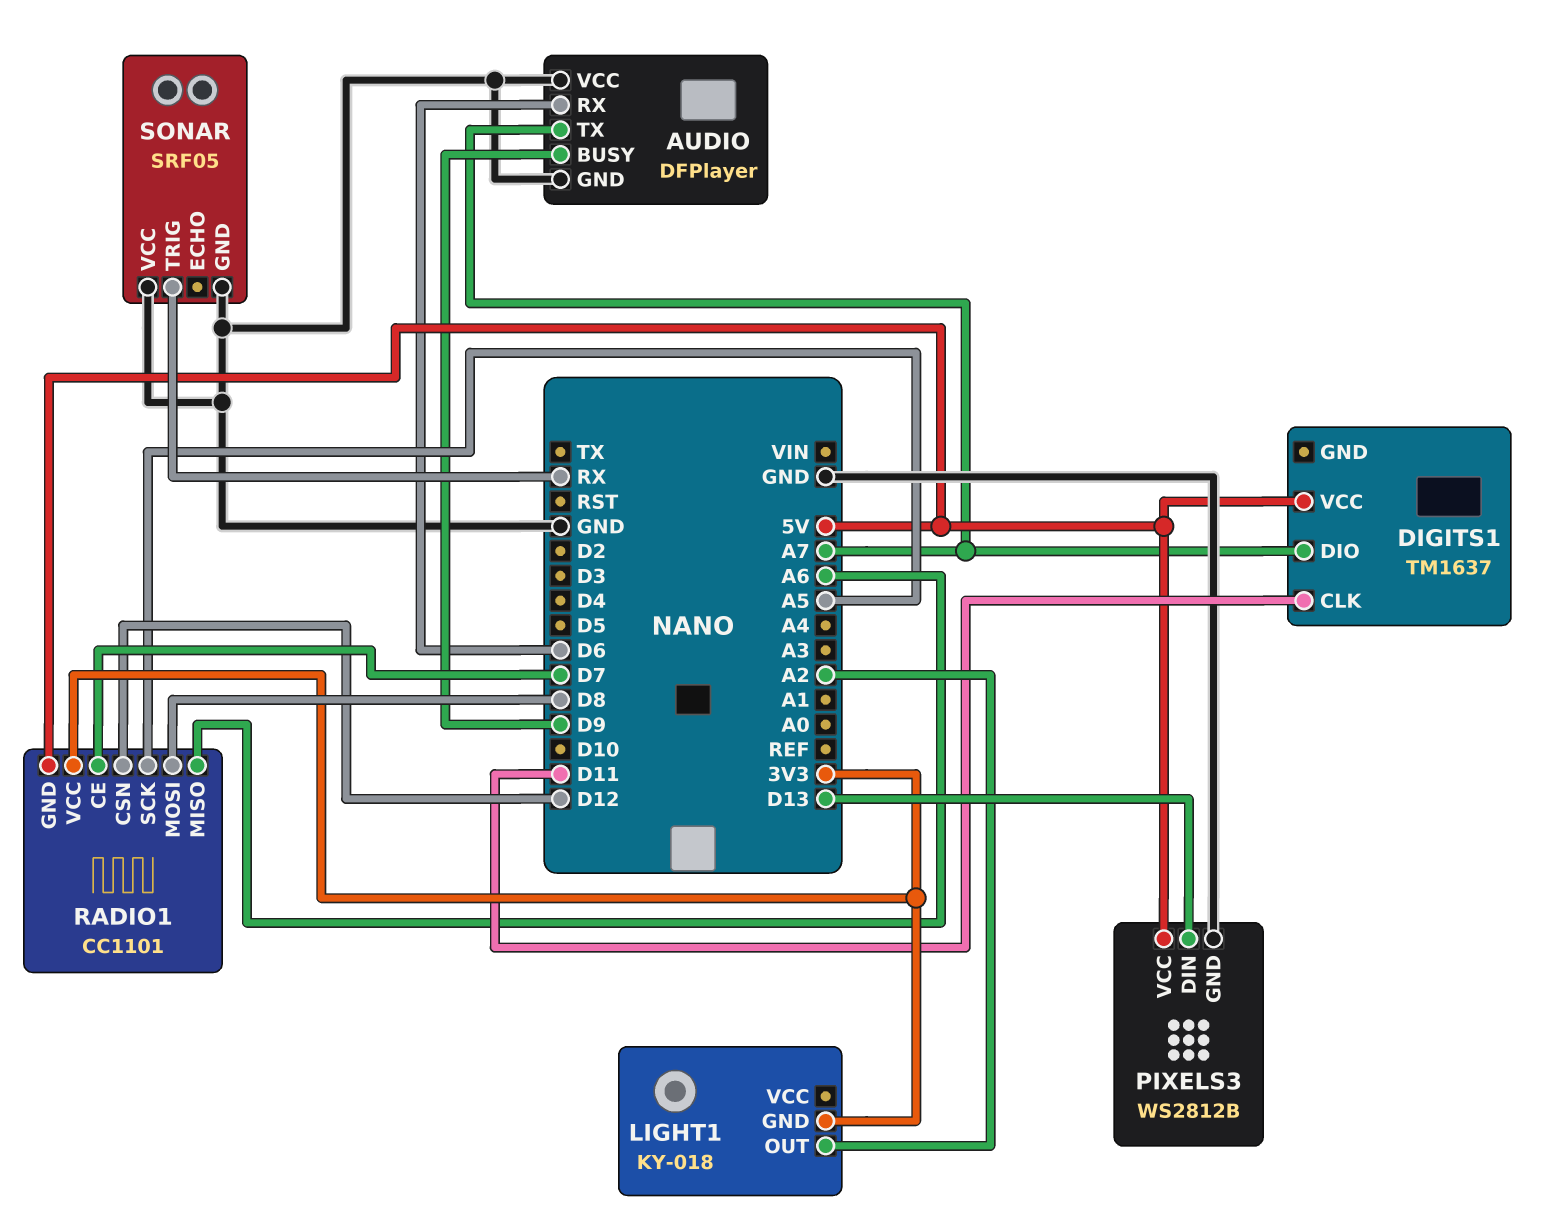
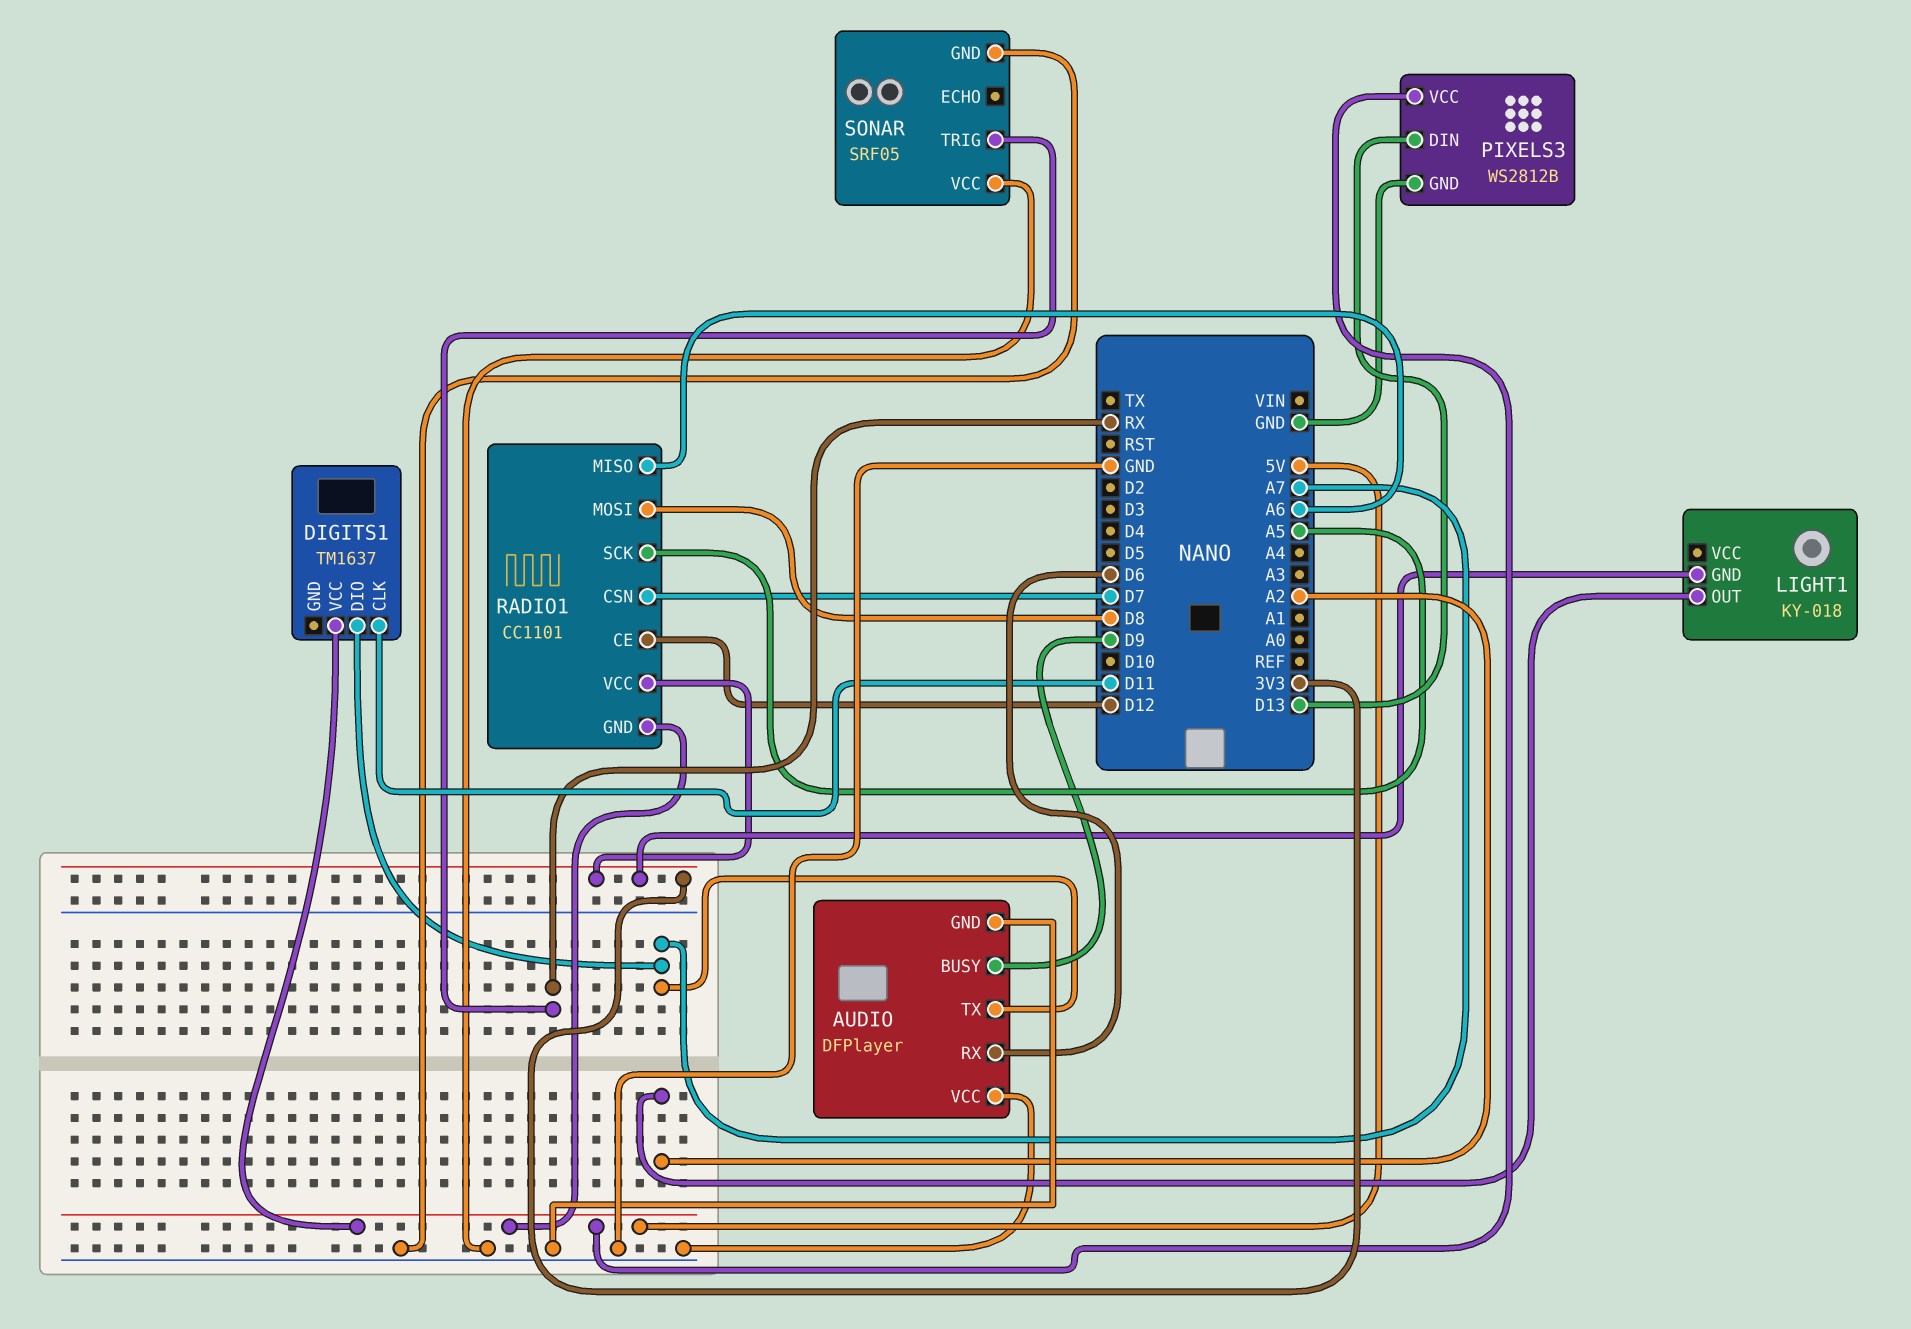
RADIO1 pin CE: D7 -> D12
RADIO1 pin CSN: D12 -> D7

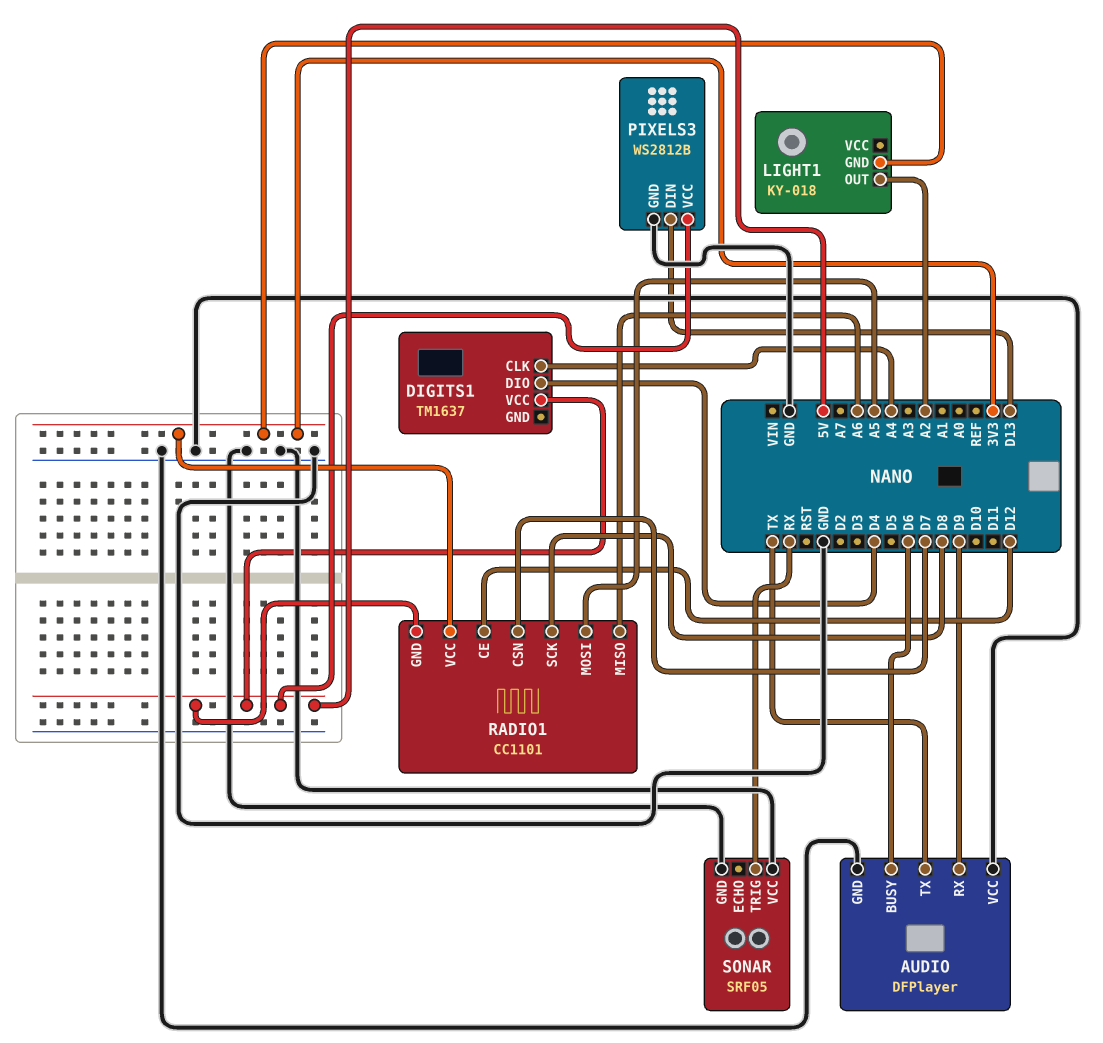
AUDIO pin BUSY: D9 -> D6
AUDIO pin RX: D6 -> D9
AUDIO pin TX: A7 -> TX
DIGITS1 pin CLK: D11 -> A4
DIGITS1 pin DIO: A7 -> D4
RADIO1 pin MOSI: D8 -> A5
RADIO1 pin SCK: A5 -> D8

